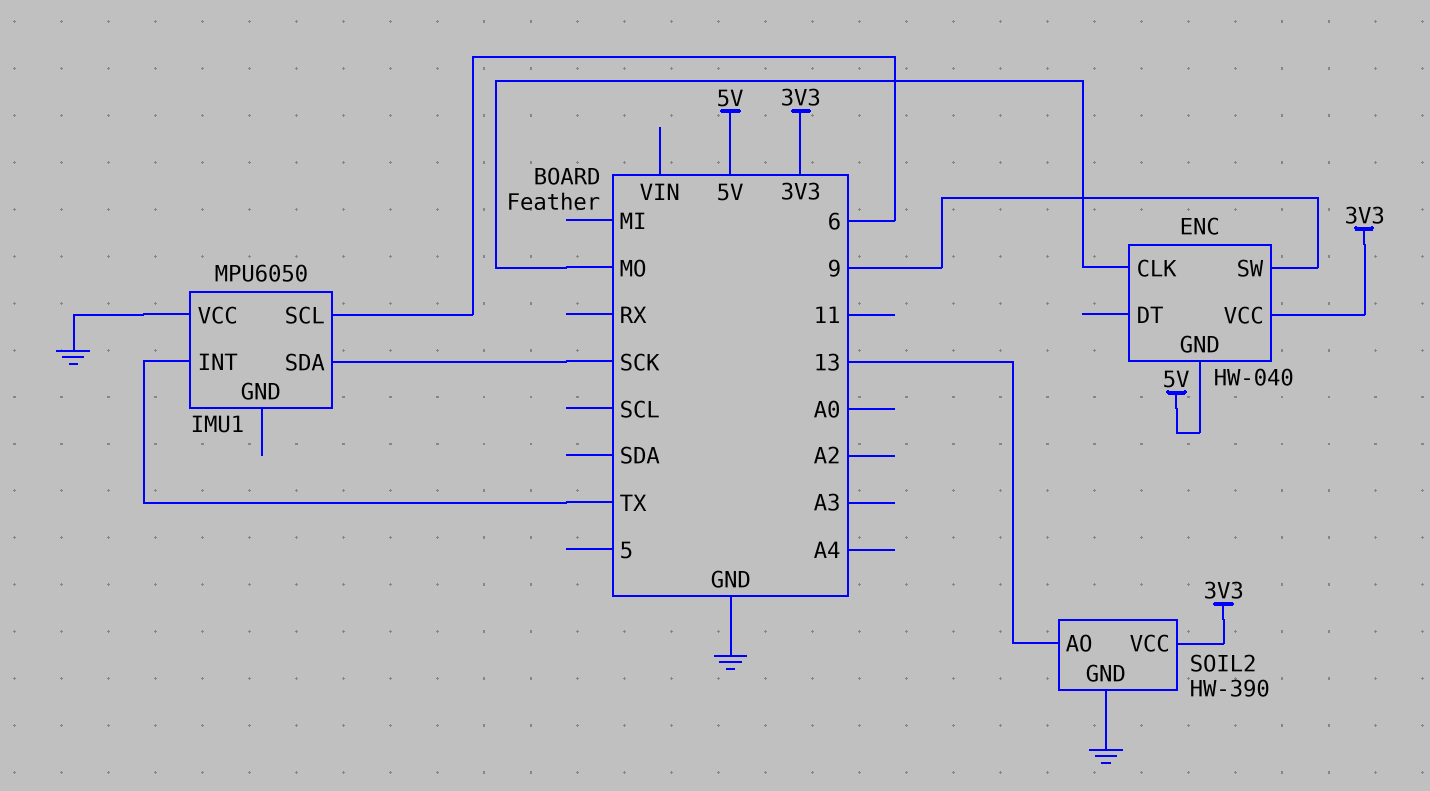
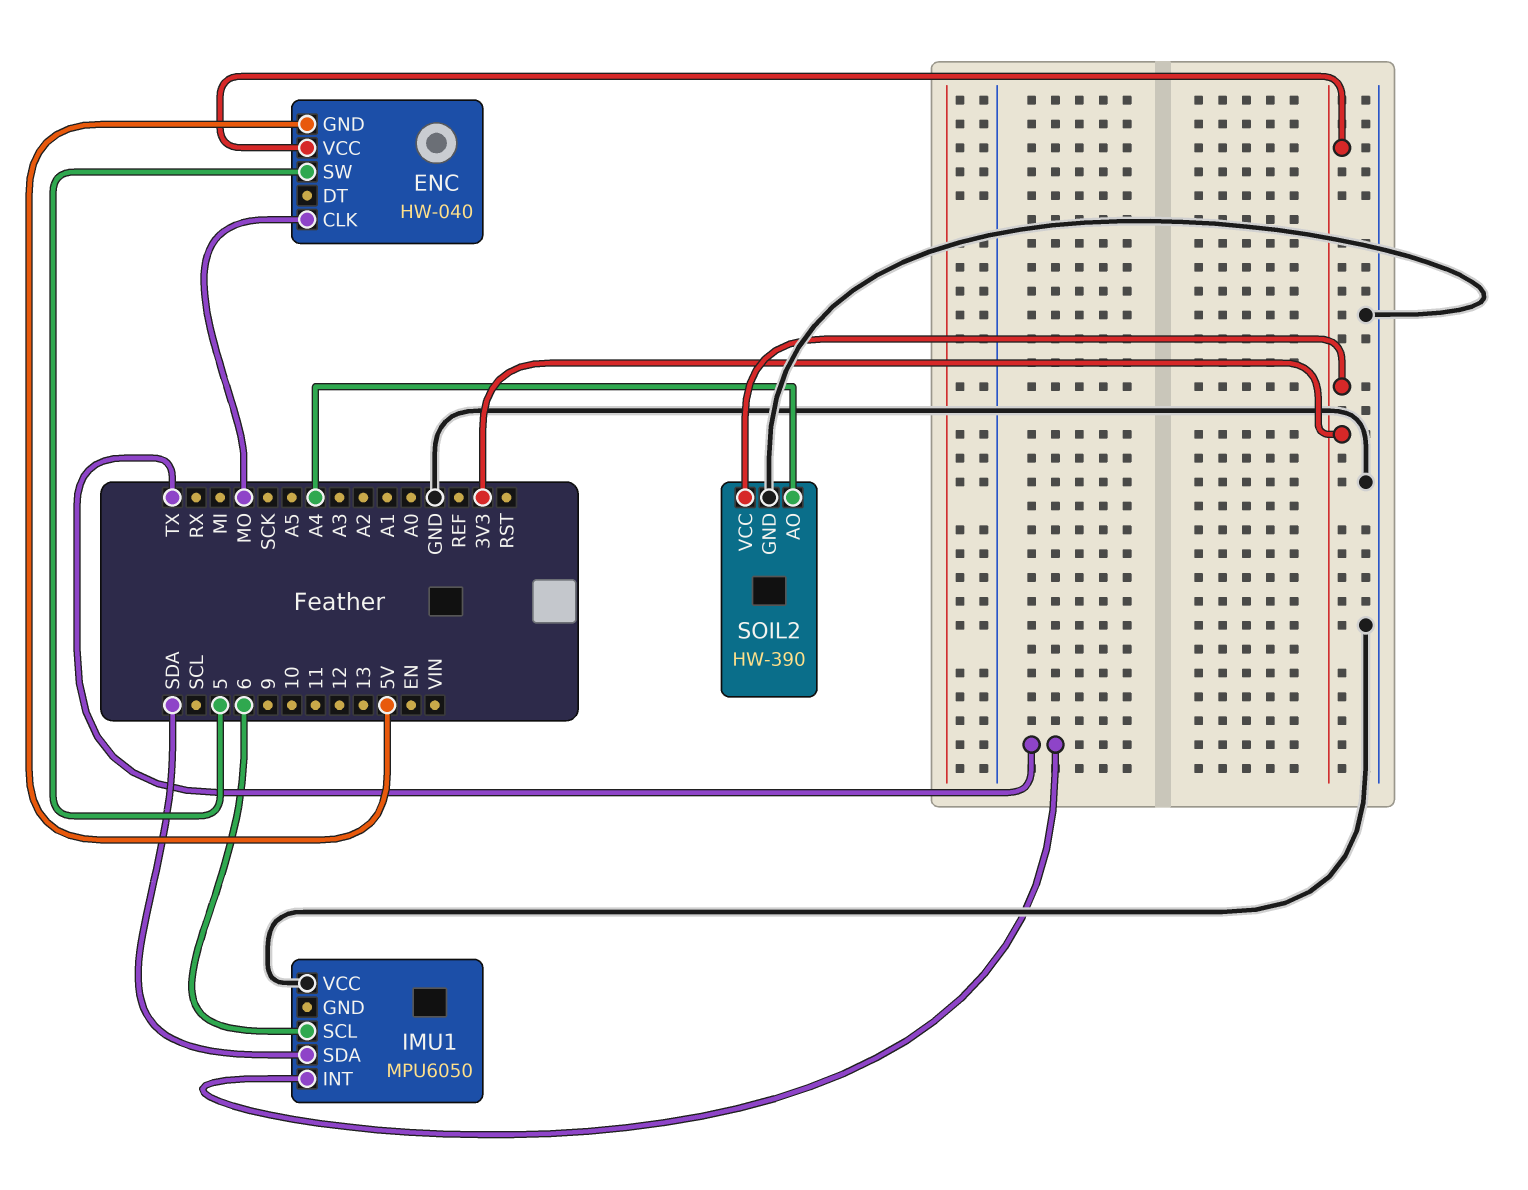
ENC pin SW: 9 -> 5
IMU1 pin SDA: SCK -> SDA
SOIL2 pin AO: 13 -> A4

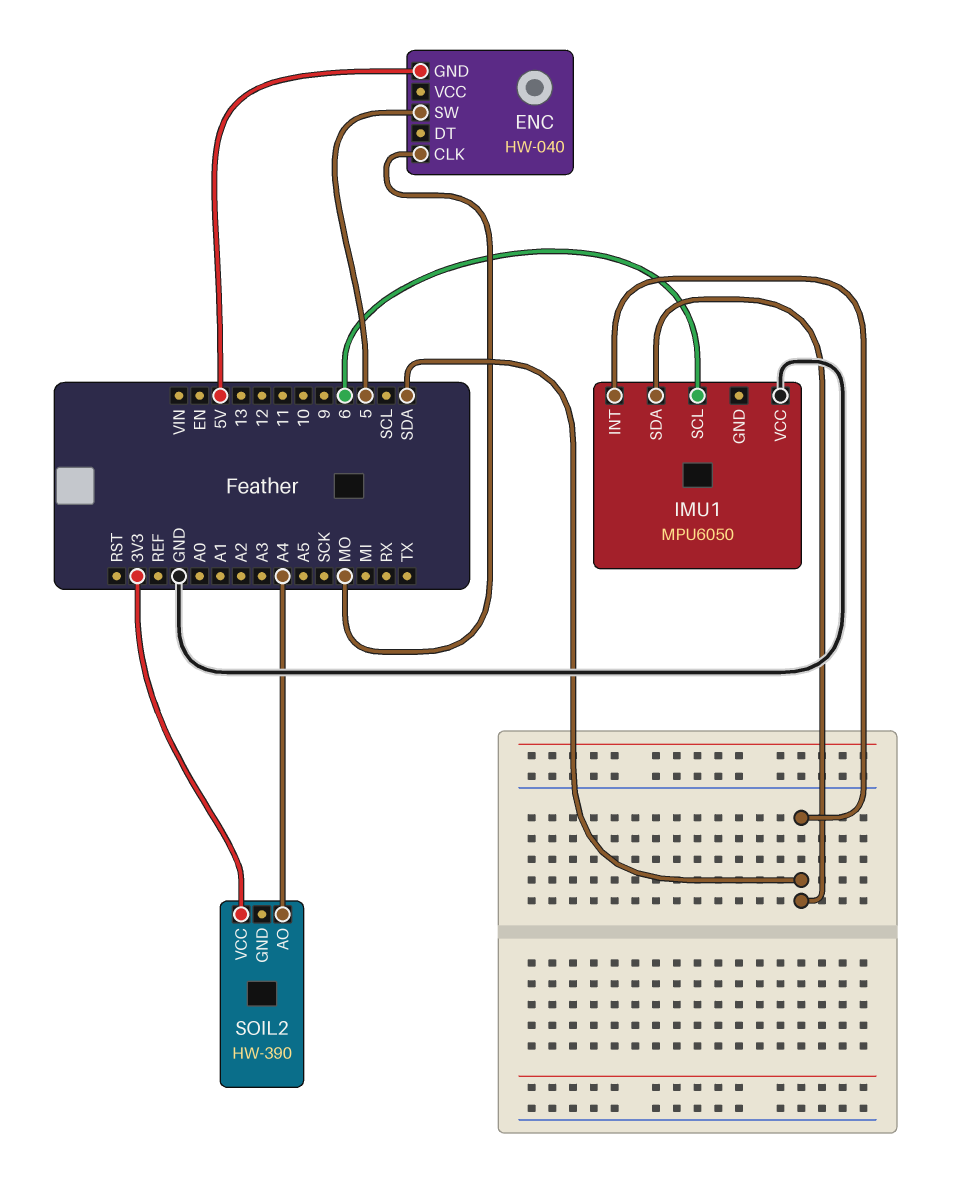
ENC pin VCC: 3V3 -> none
IMU1 pin INT: TX -> SDA
SOIL2 pin GND: GND -> none

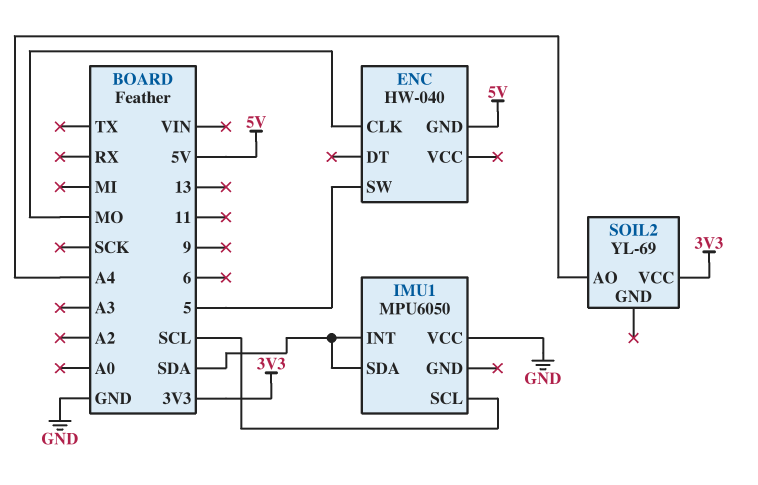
IMU1 pin SCL: 6 -> SCL
SOIL2: HW-390 -> YL-69

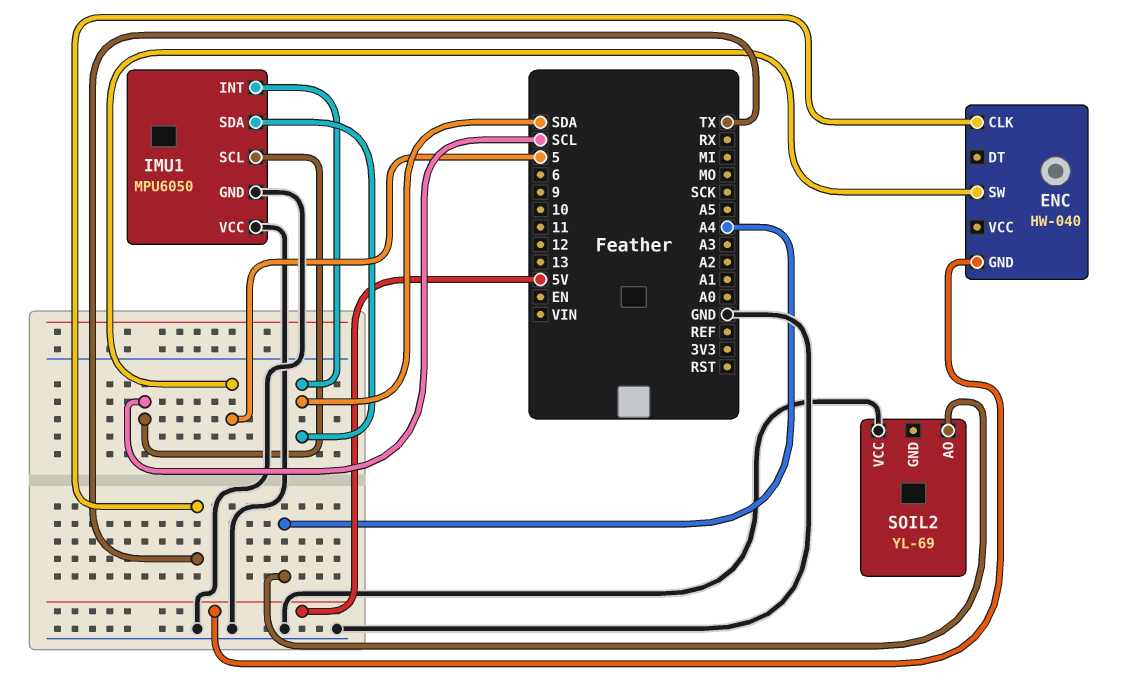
ENC pin CLK: MO -> TX
IMU1 pin GND: none -> GND
SOIL2 pin VCC: 3V3 -> GND

